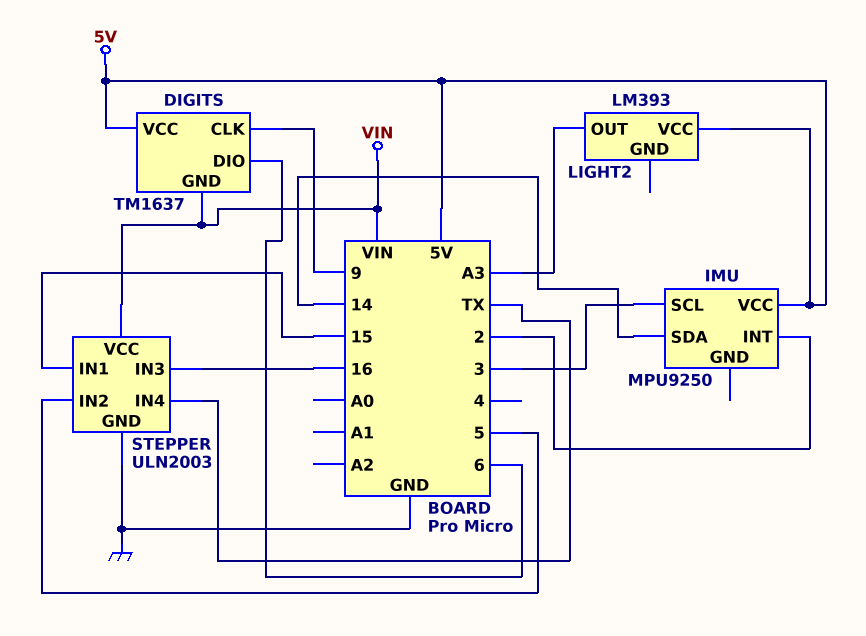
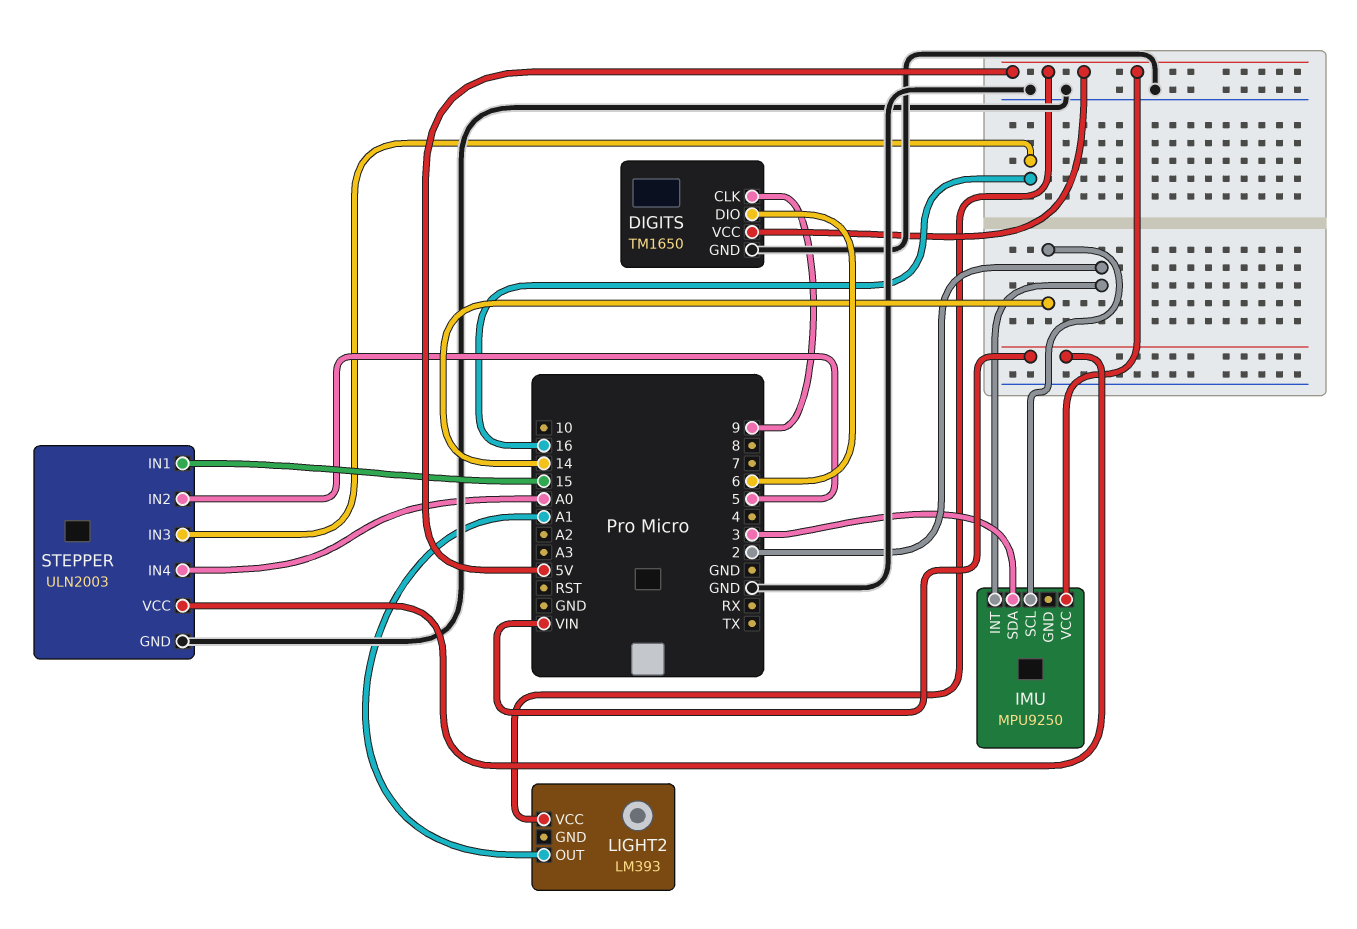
DIGITS: TM1637 -> TM1650
DIGITS pin GND: VIN -> GND
IMU pin SCL: 3 -> 14
IMU pin SDA: 14 -> 3
LIGHT2 pin OUT: A3 -> A1
STEPPER pin IN4: TX -> A0

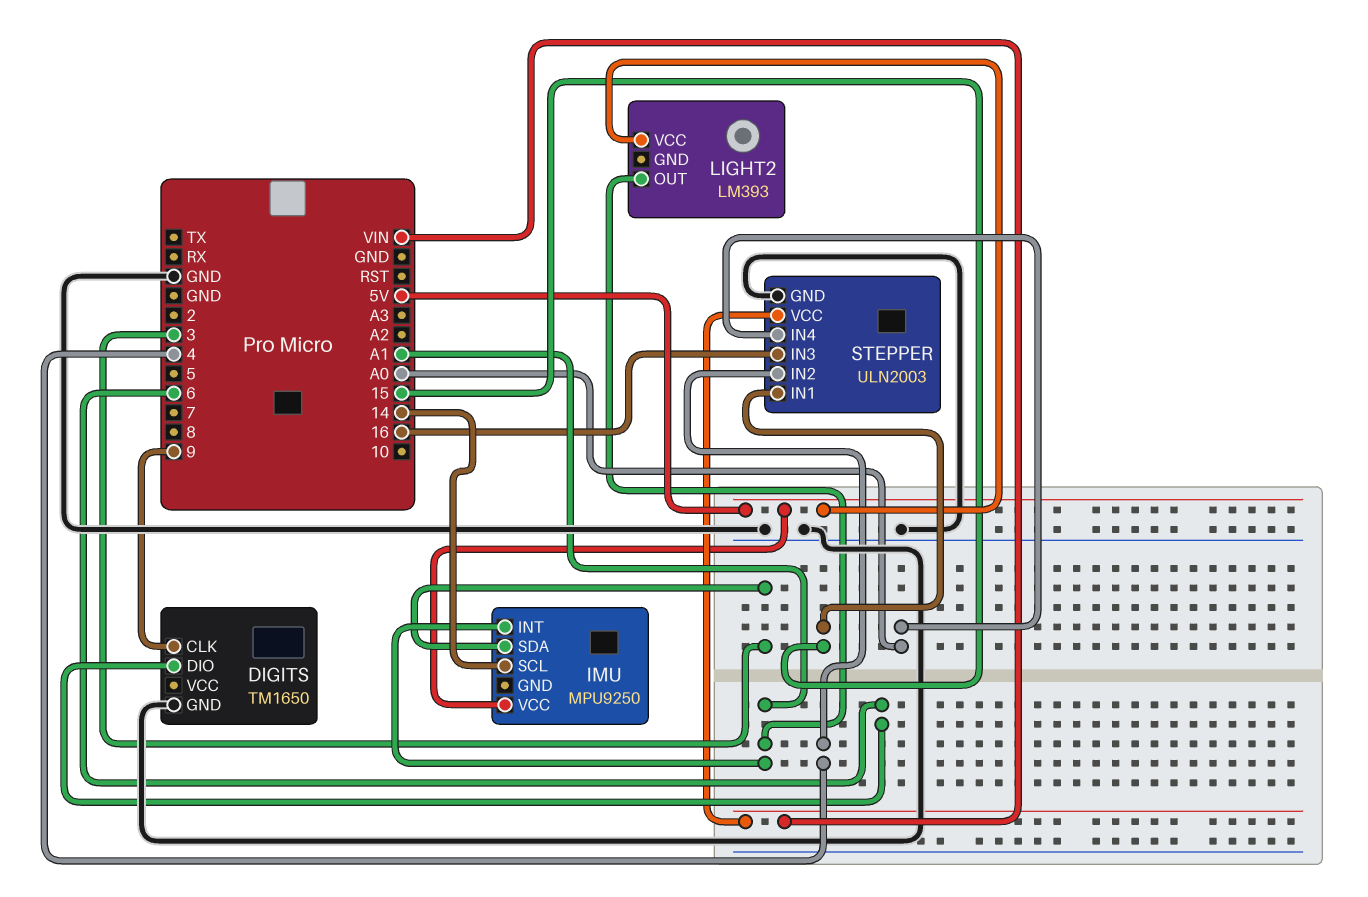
DIGITS pin VCC: 5V -> none
IMU pin INT: 2 -> A1
STEPPER pin IN2: 5 -> 4

